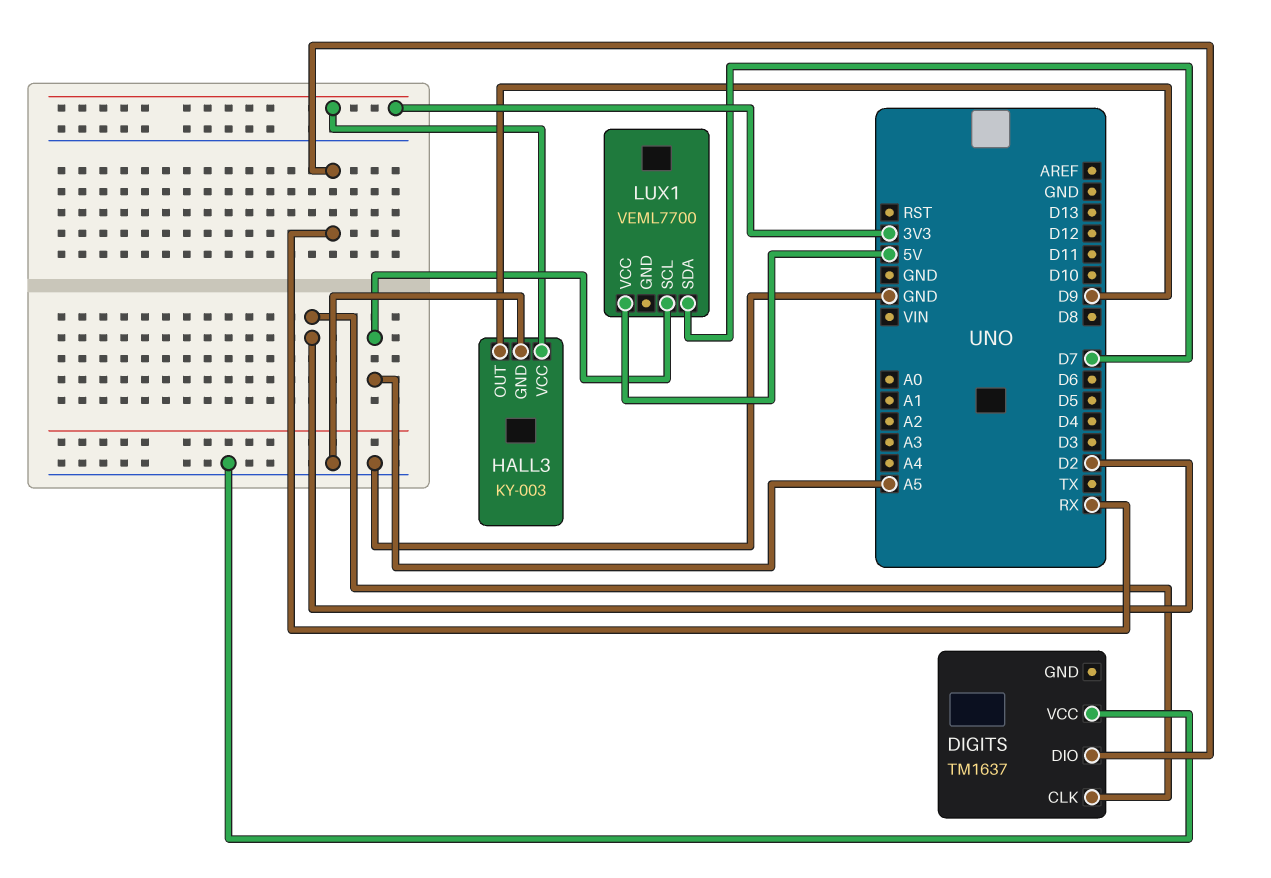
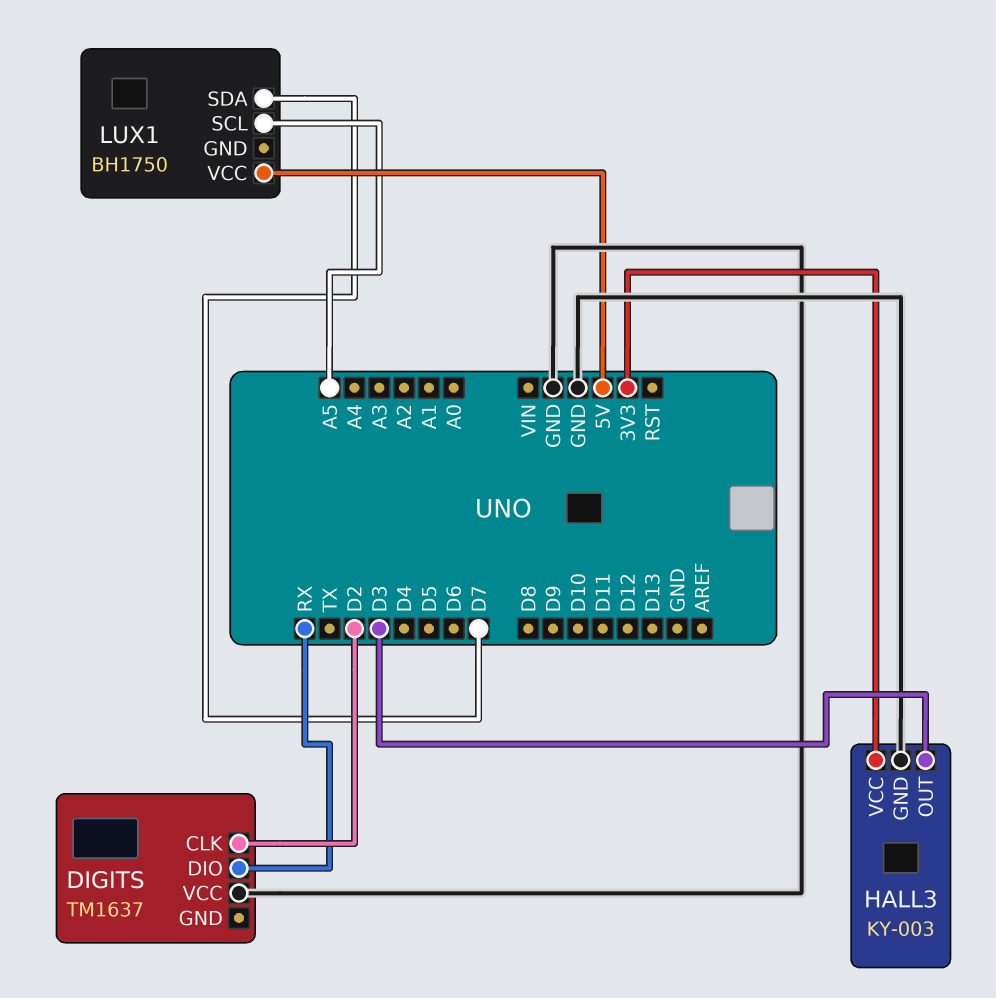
HALL3 pin OUT: D9 -> D3
LUX1: VEML7700 -> BH1750

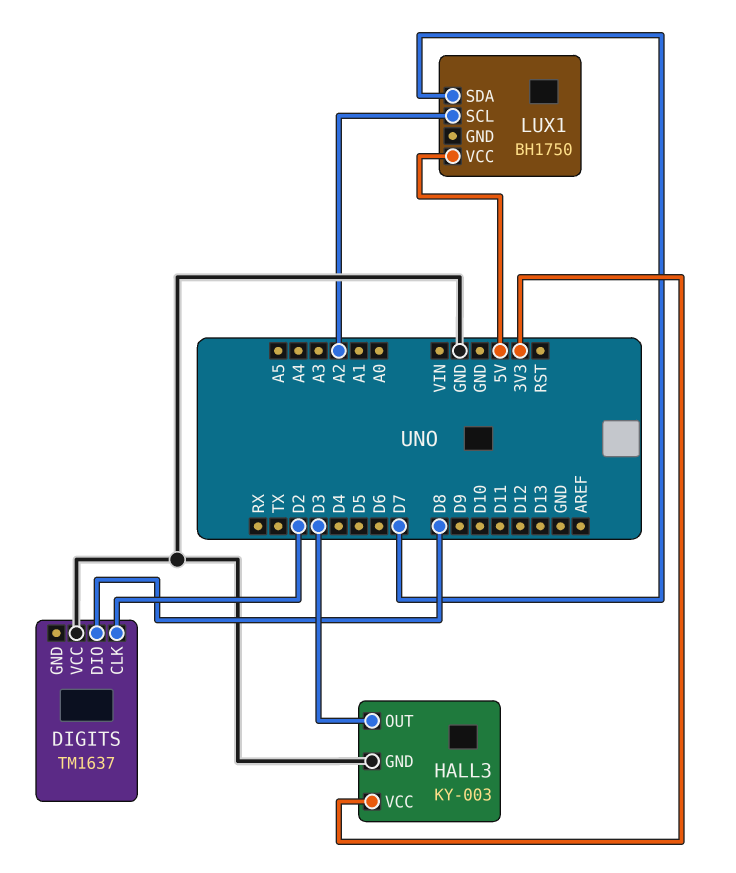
DIGITS pin DIO: RX -> D8
LUX1 pin SCL: A5 -> A2

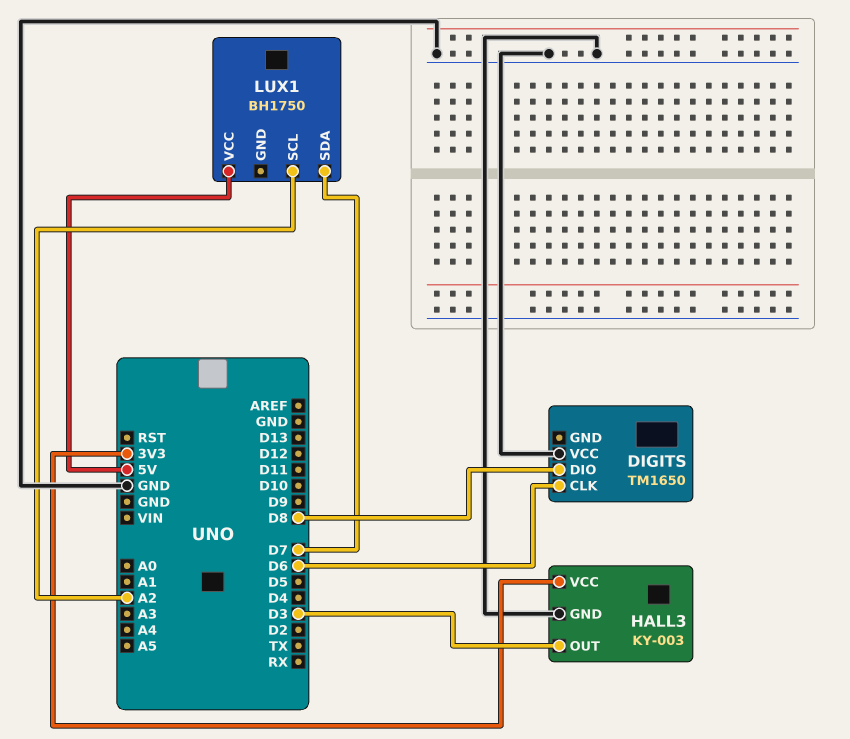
DIGITS: TM1637 -> TM1650
DIGITS pin CLK: D2 -> D6

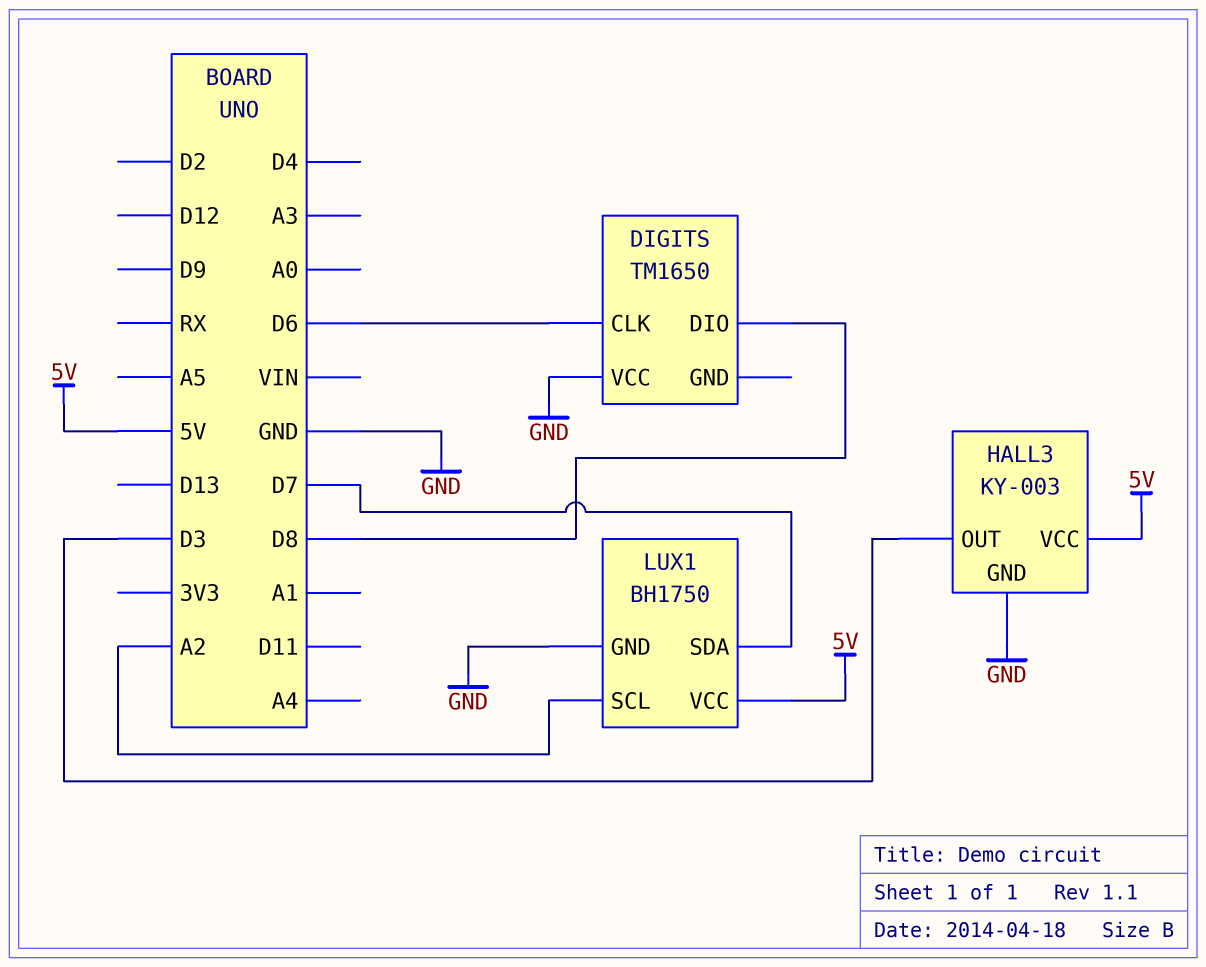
HALL3 pin VCC: 3V3 -> 5V
LUX1 pin GND: none -> GND

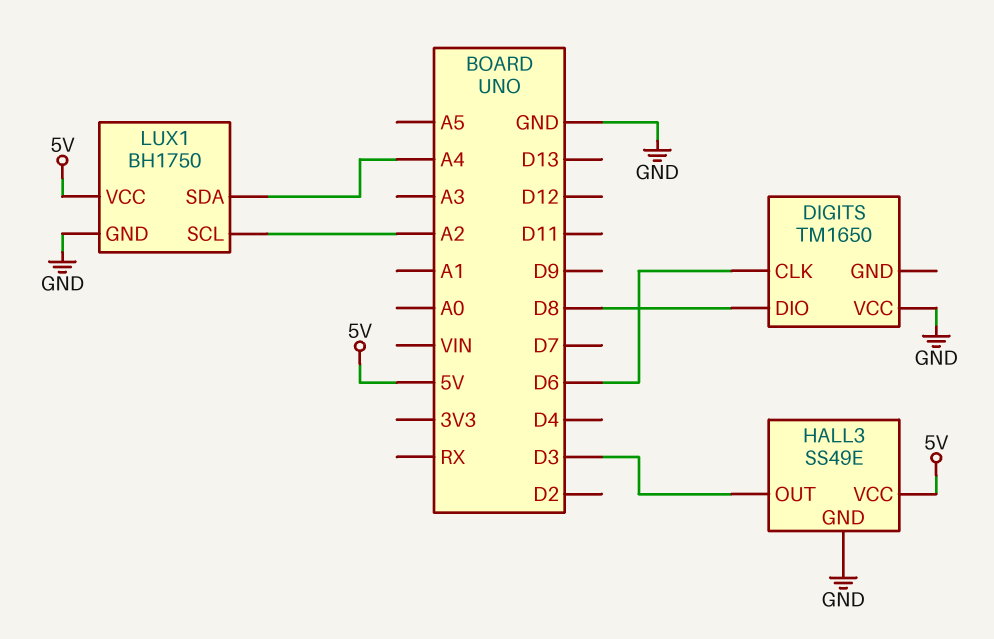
HALL3: KY-003 -> SS49E
LUX1 pin SDA: D7 -> A4

